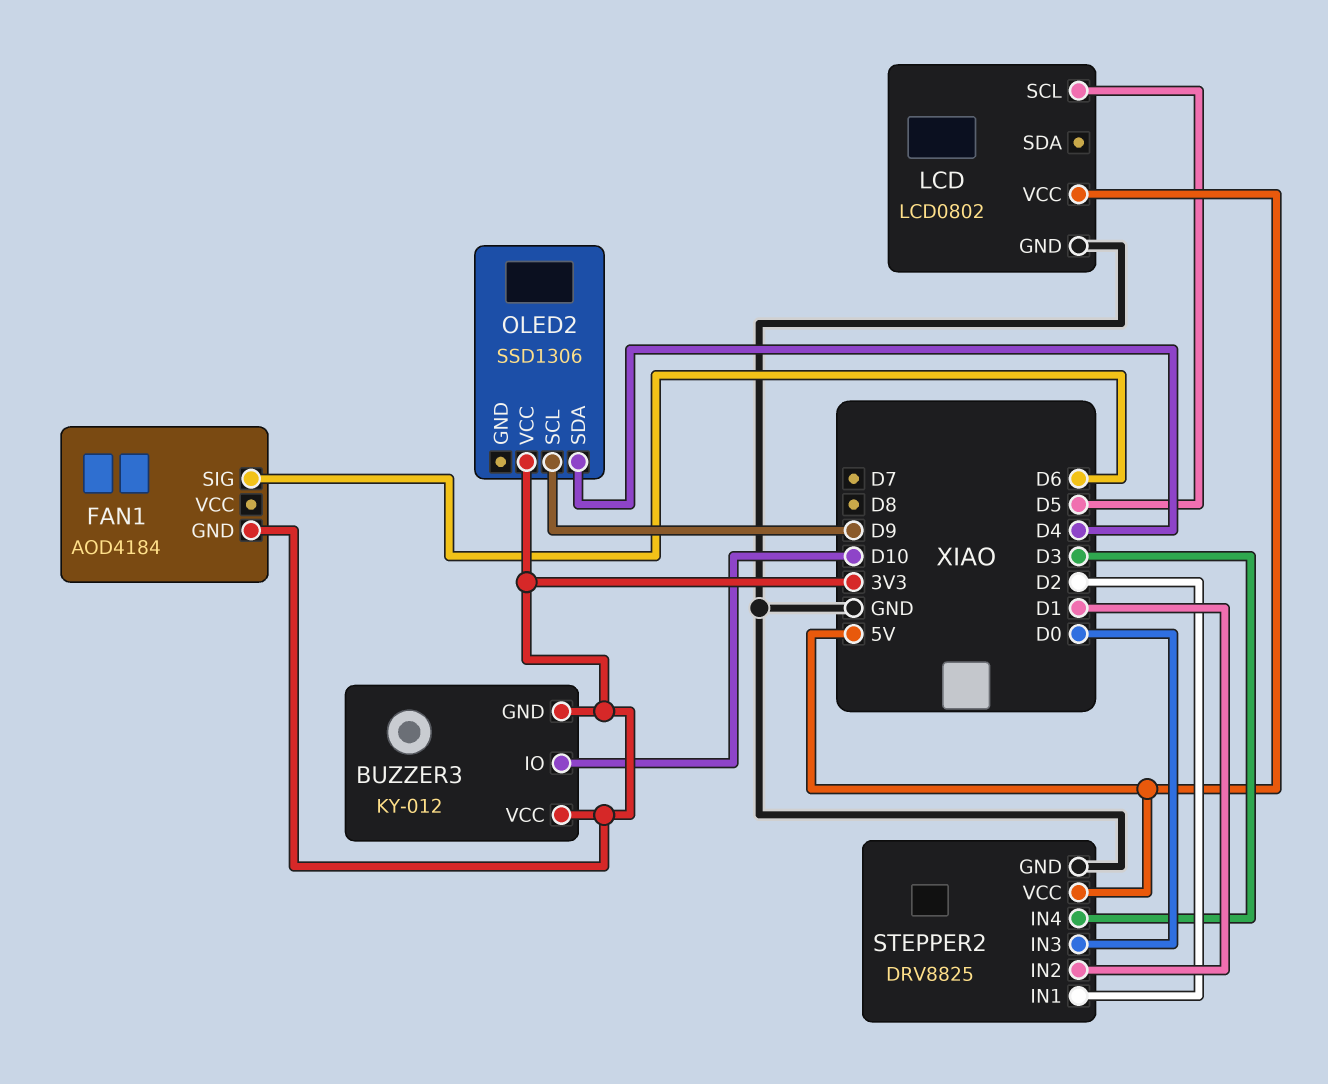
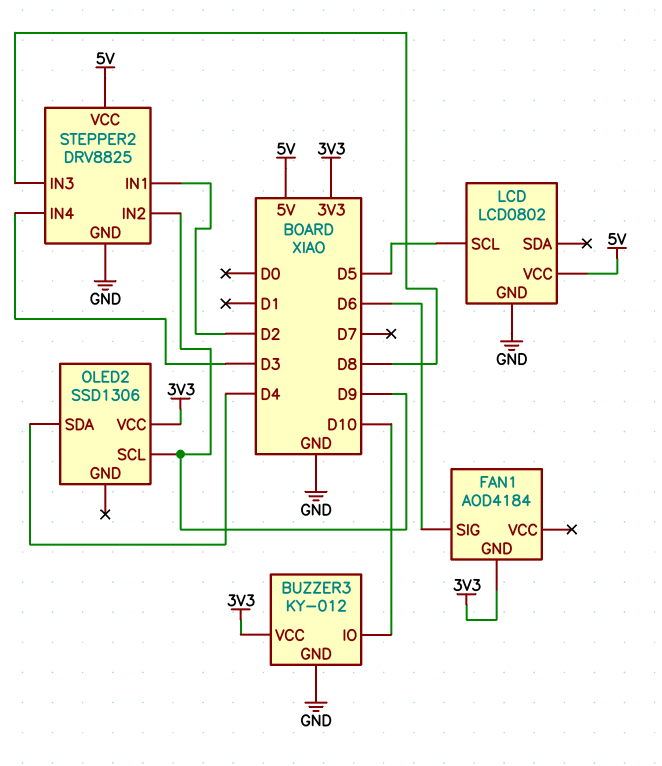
BUZZER3 pin GND: 3V3 -> GND
STEPPER2 pin IN2: D1 -> D9
STEPPER2 pin IN3: D0 -> D8

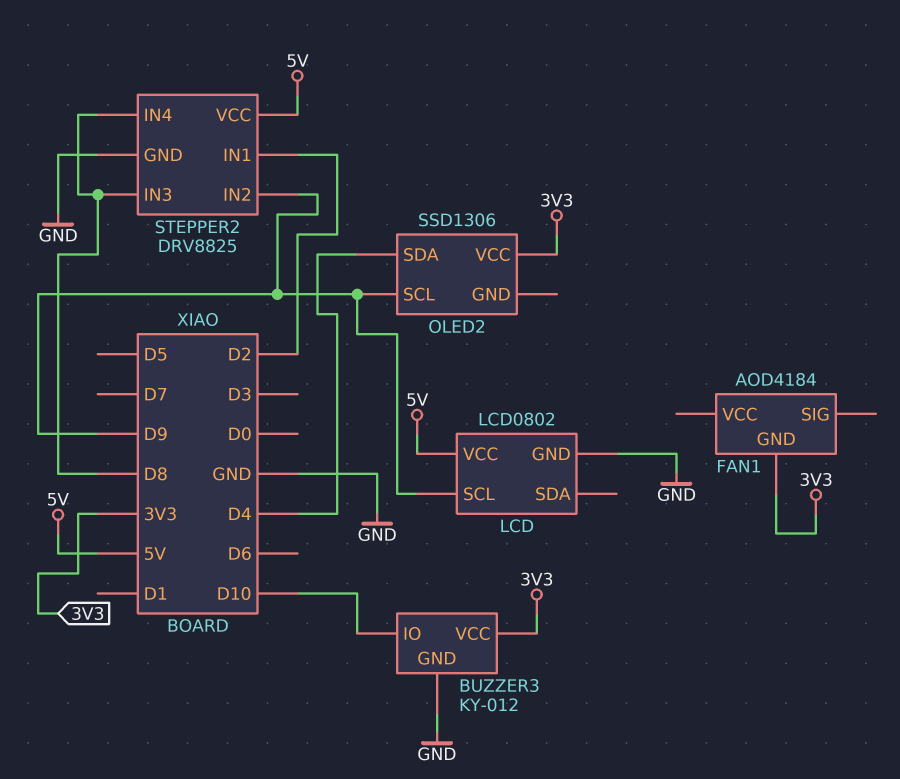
FAN1 pin SIG: D6 -> none
LCD pin SCL: D5 -> D9
STEPPER2 pin IN4: D3 -> D8

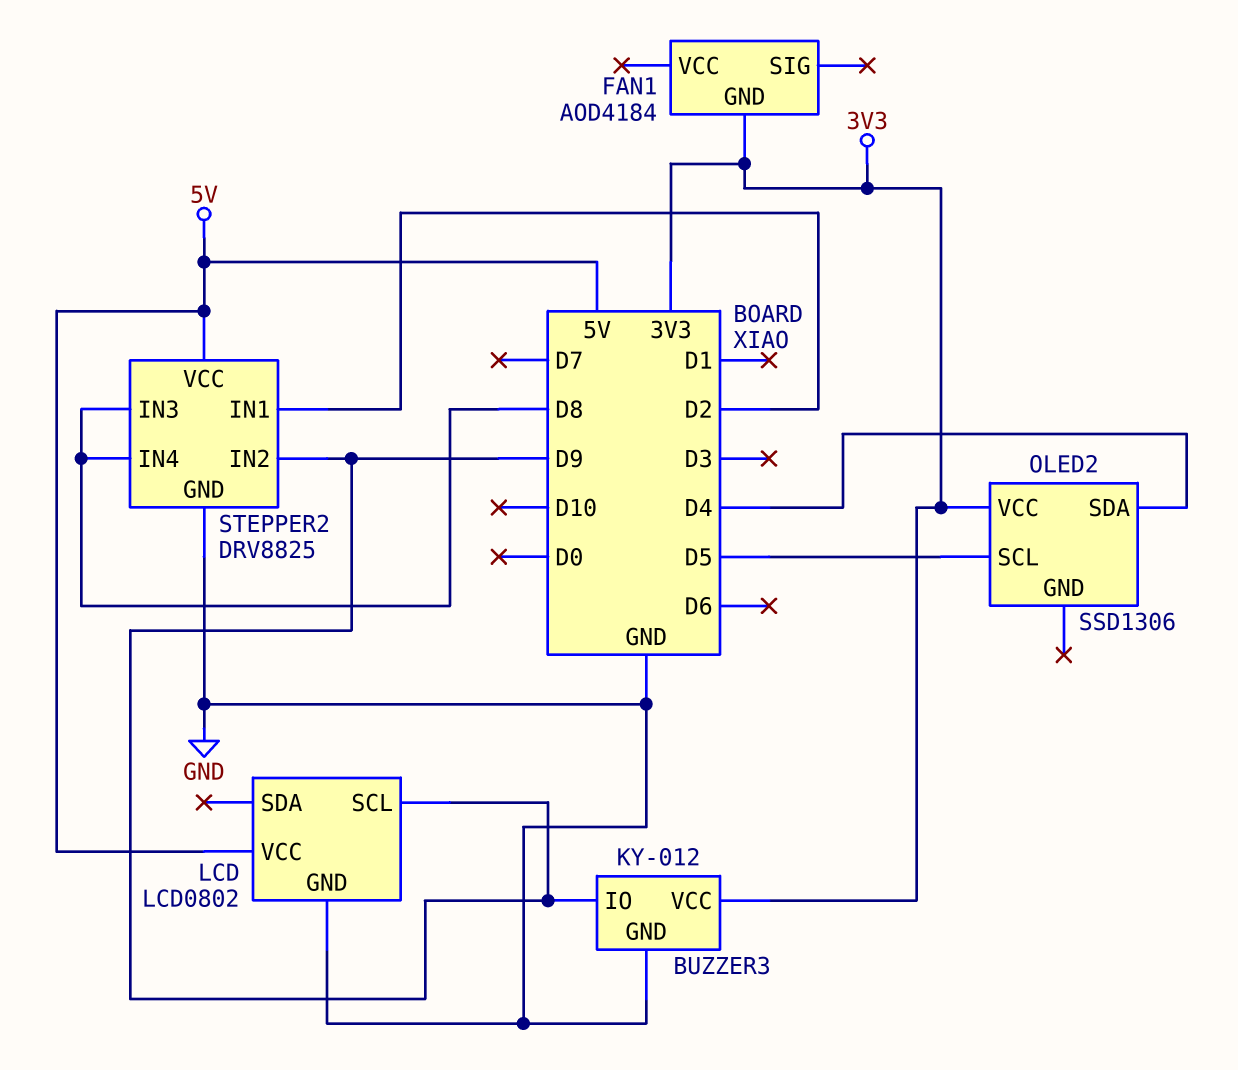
BUZZER3 pin IO: D10 -> D9
OLED2 pin SCL: D9 -> D5

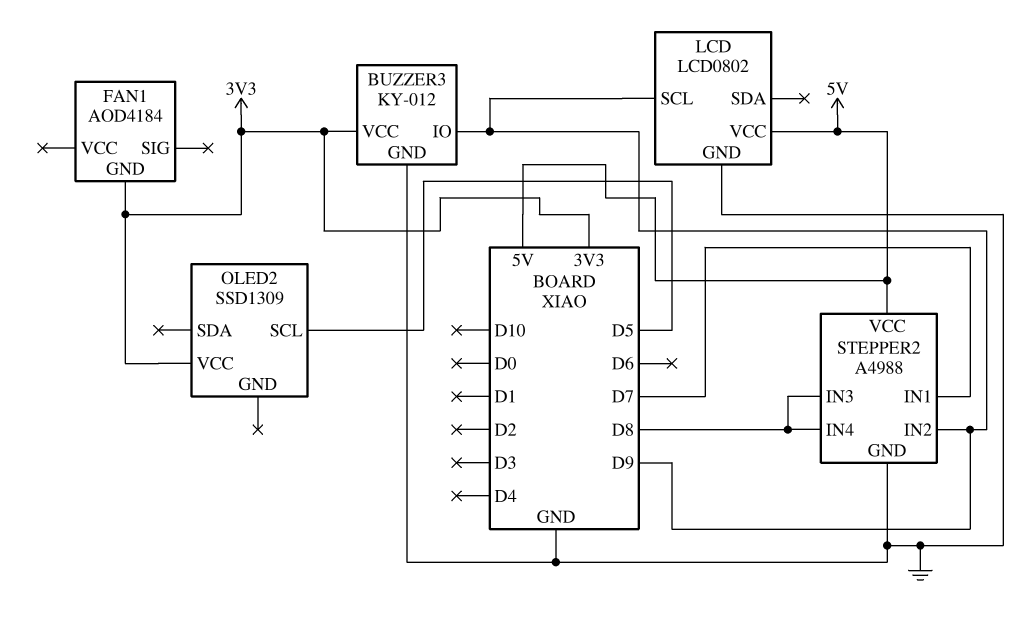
OLED2: SSD1306 -> SSD1309
OLED2 pin SDA: D4 -> none
STEPPER2: DRV8825 -> A4988
STEPPER2 pin IN1: D2 -> D7

